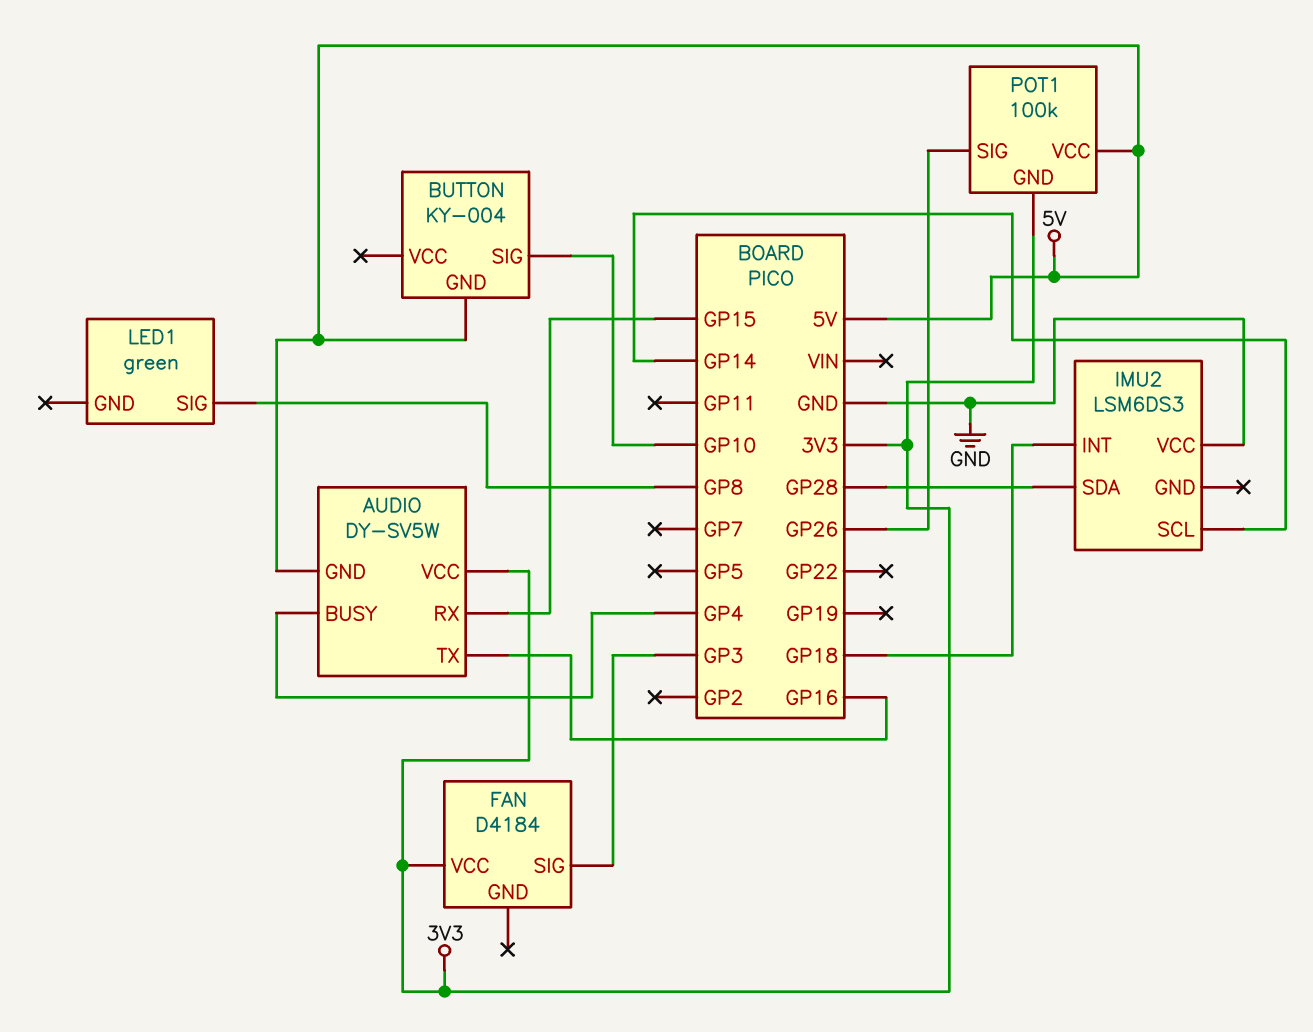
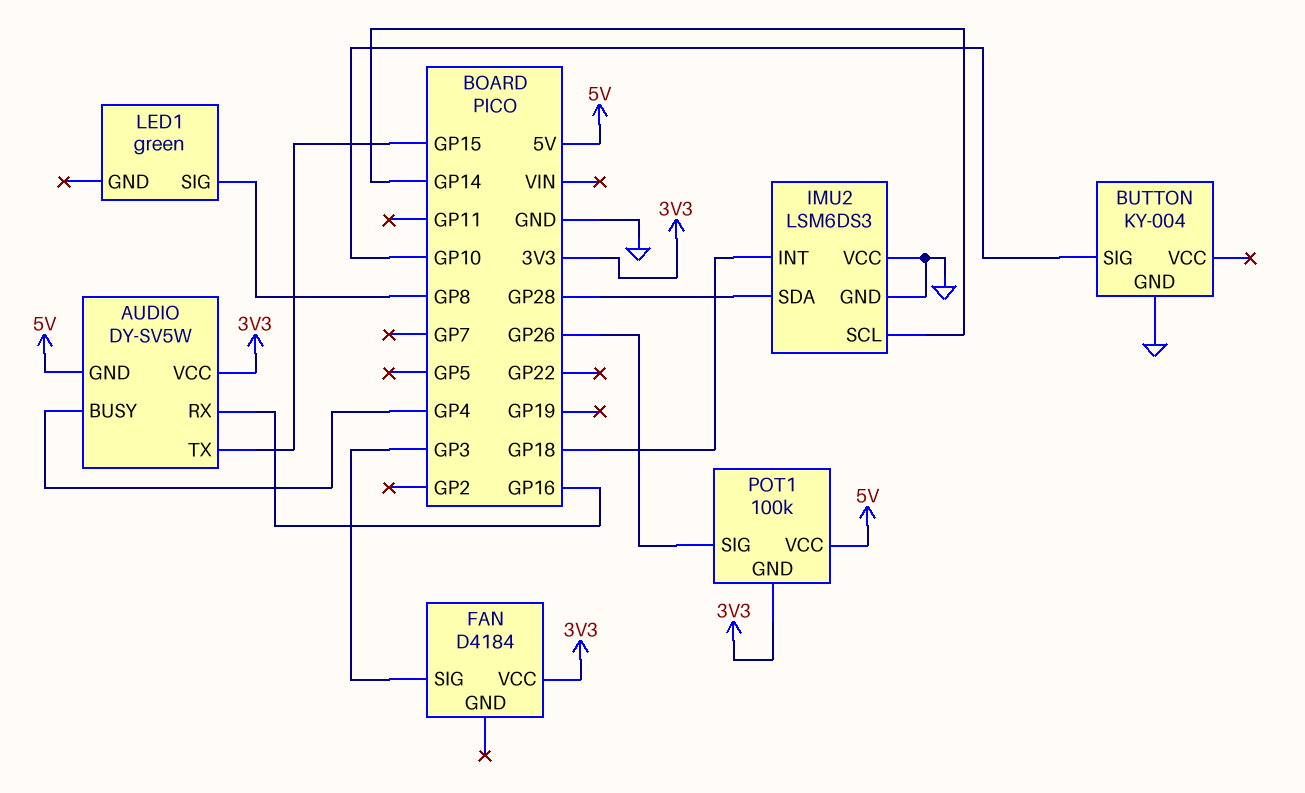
AUDIO pin RX: GP15 -> GP16
AUDIO pin TX: GP16 -> GP15
BUTTON pin GND: 5V -> GND
IMU2 pin GND: none -> GND

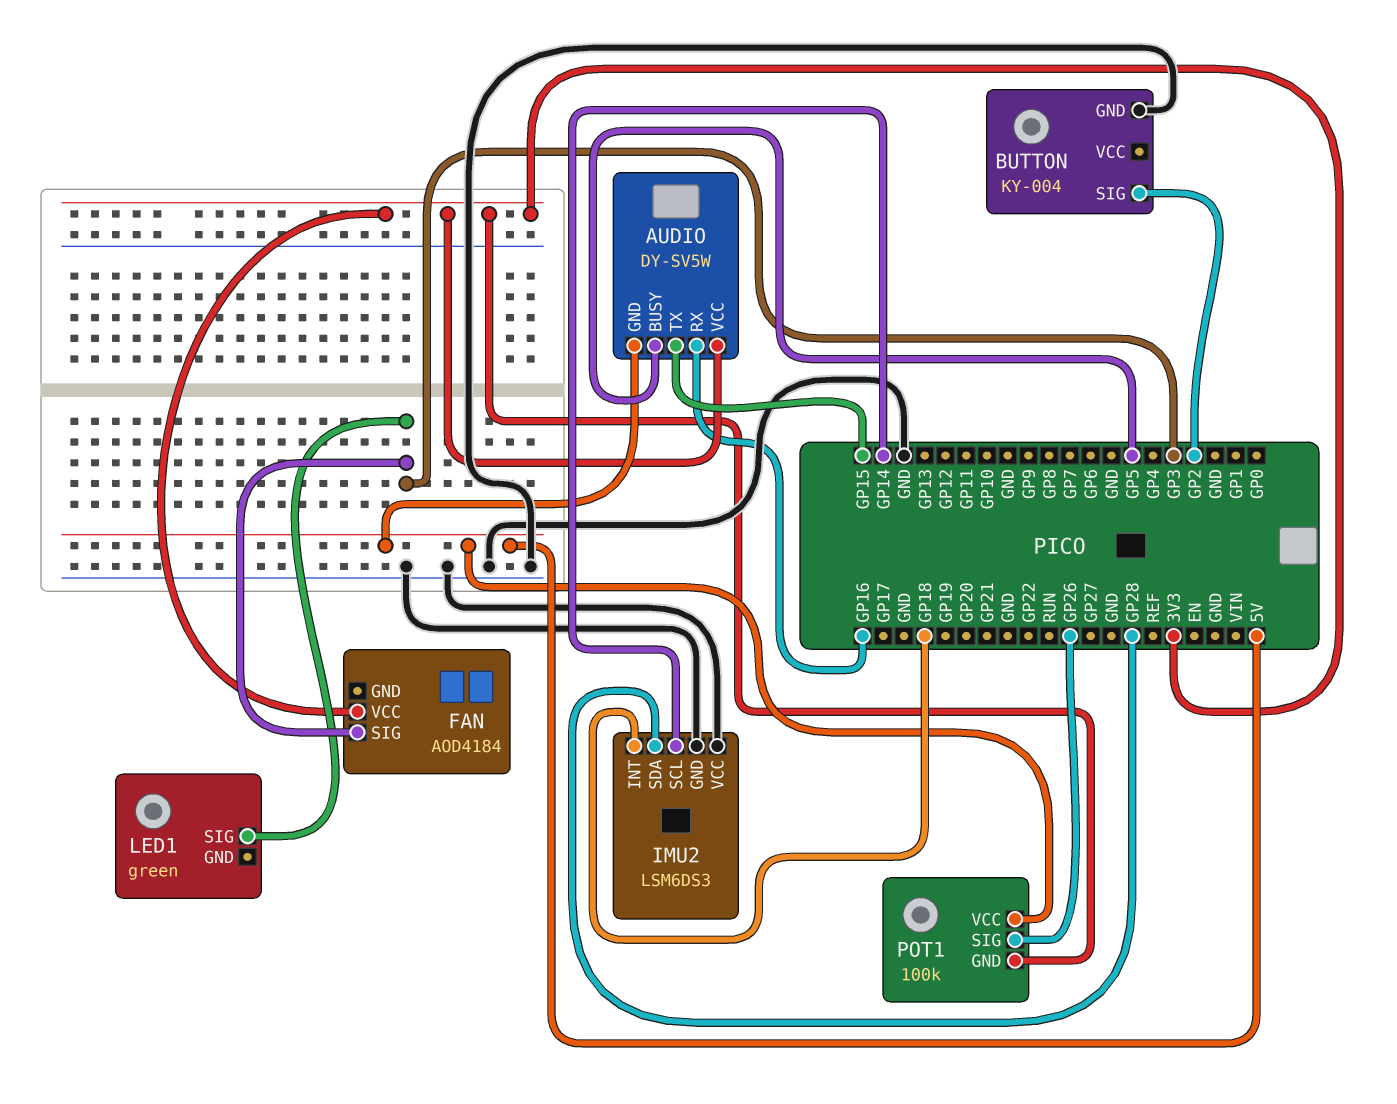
AUDIO pin BUSY: GP4 -> GP5
BUTTON pin SIG: GP10 -> GP2
FAN: D4184 -> AOD4184
LED1 pin SIG: GP8 -> GP3

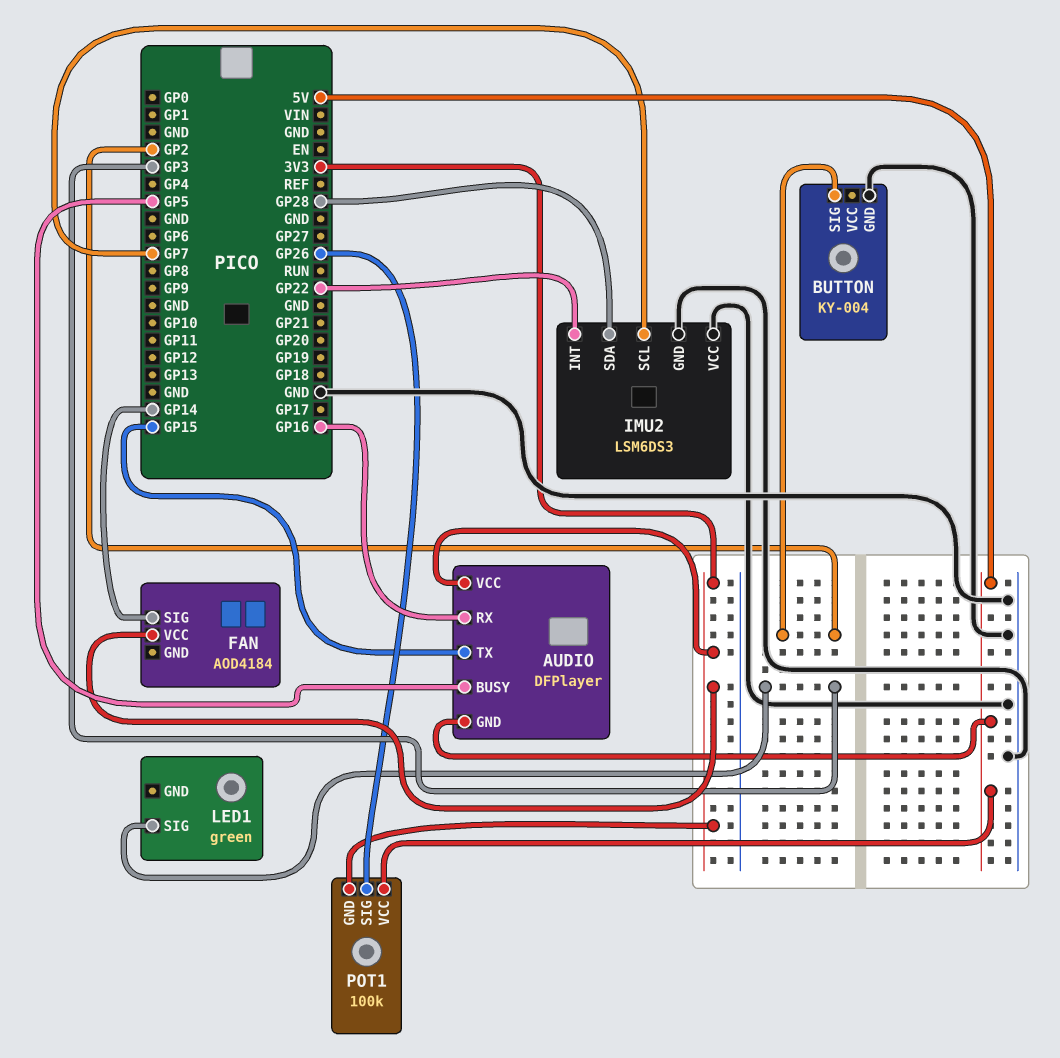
AUDIO: DY-SV5W -> DFPlayer
FAN pin SIG: GP3 -> GP14
IMU2 pin INT: GP18 -> GP22
IMU2 pin SCL: GP14 -> GP7

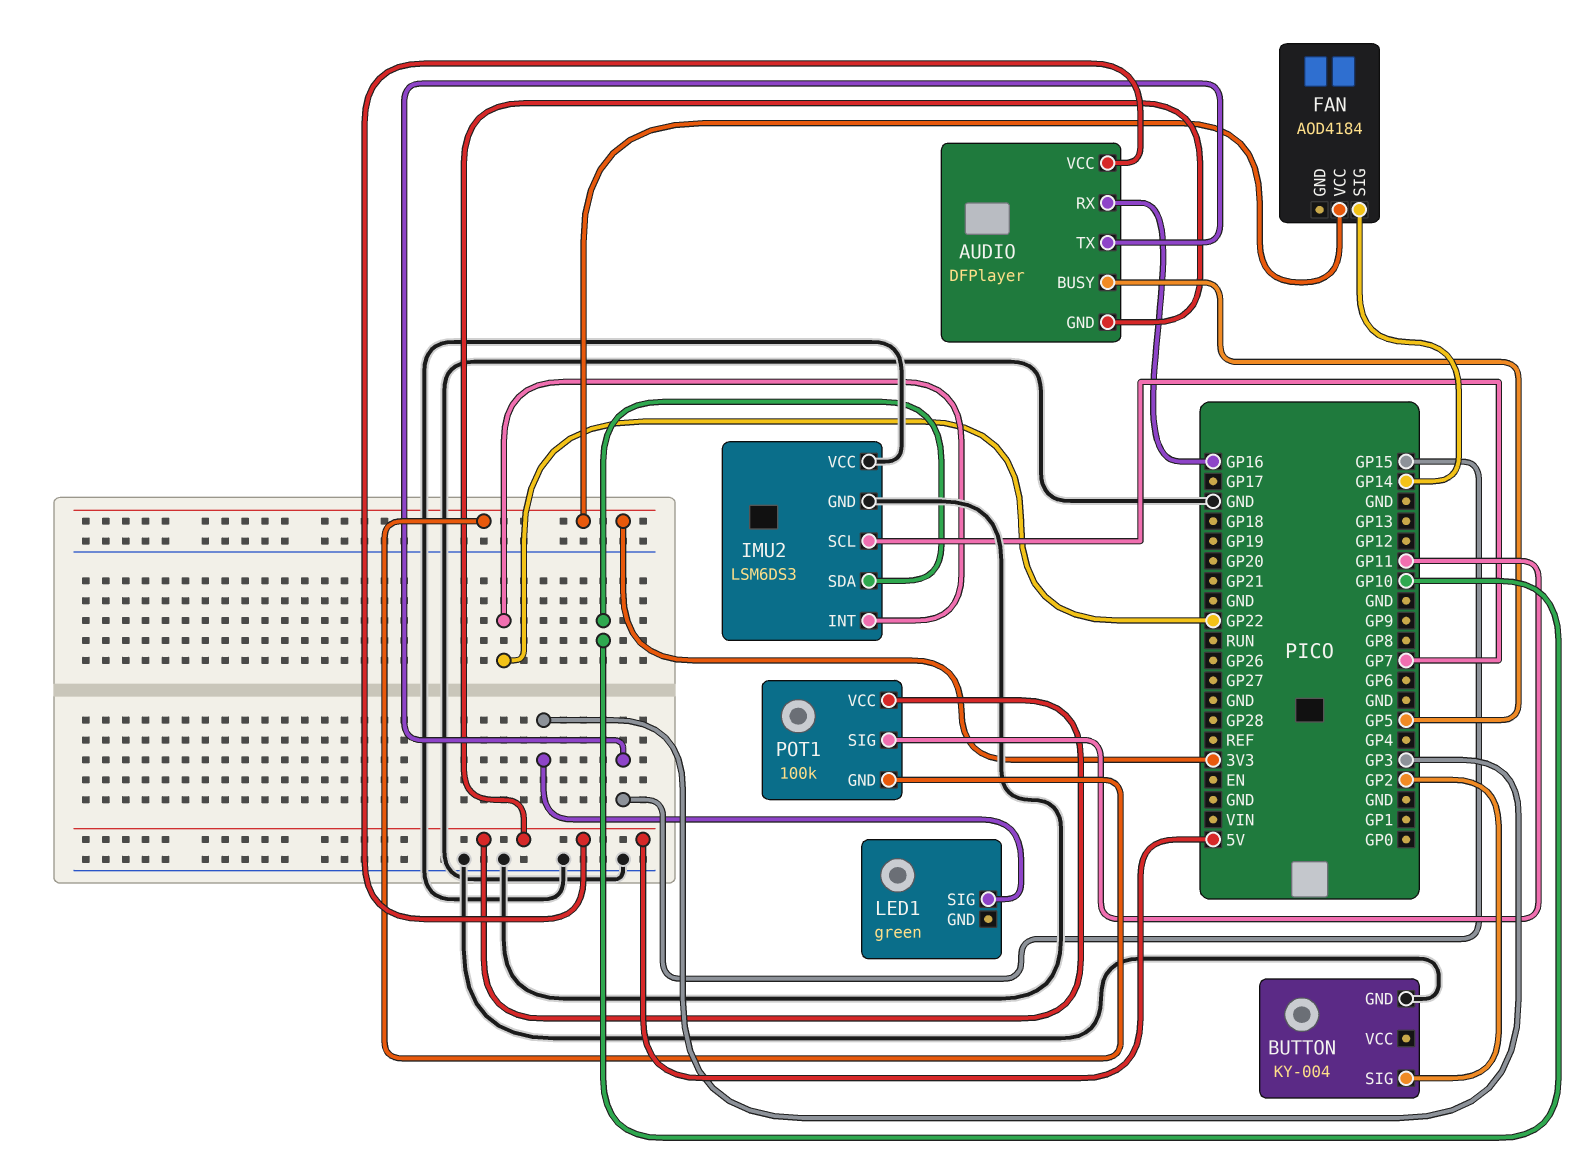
AUDIO pin VCC: 3V3 -> 5V
IMU2 pin SDA: GP28 -> GP10
POT1 pin SIG: GP26 -> GP11

